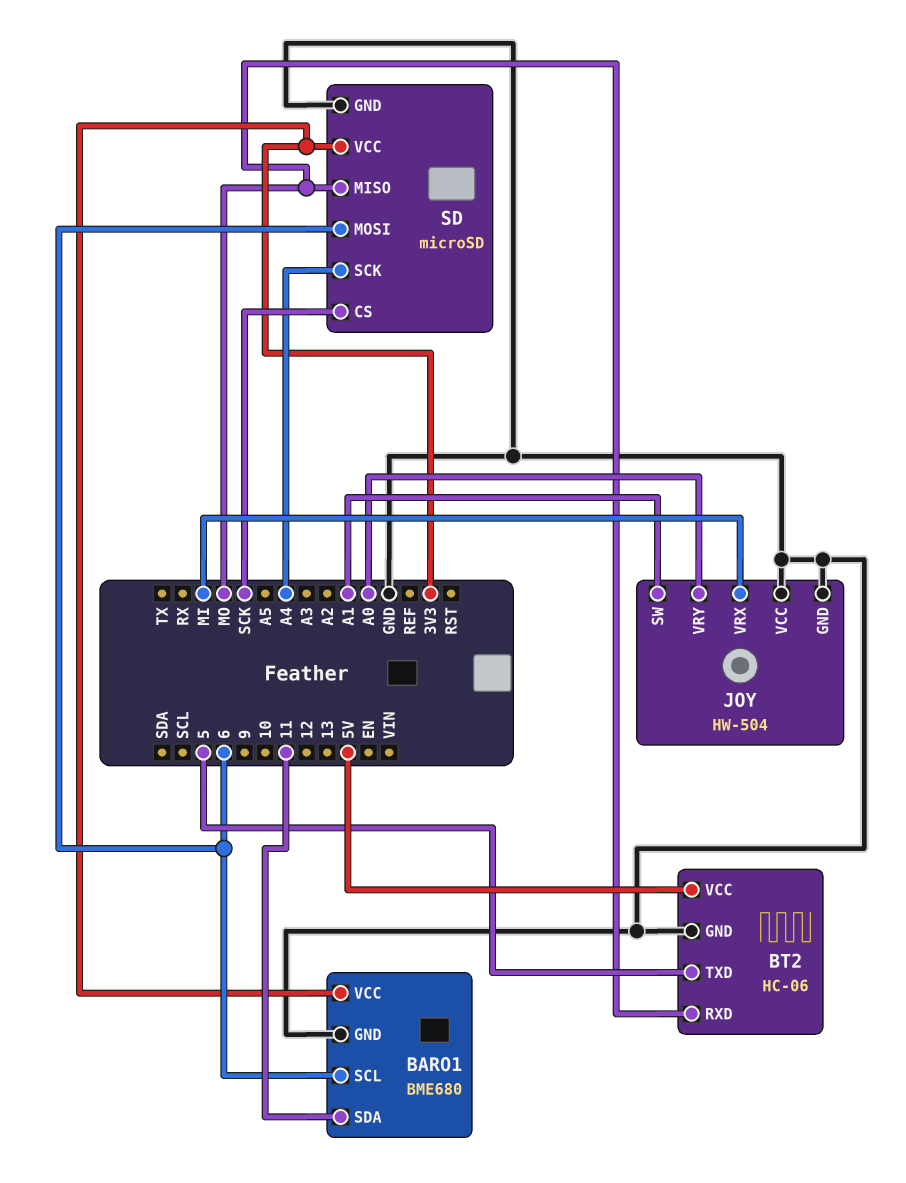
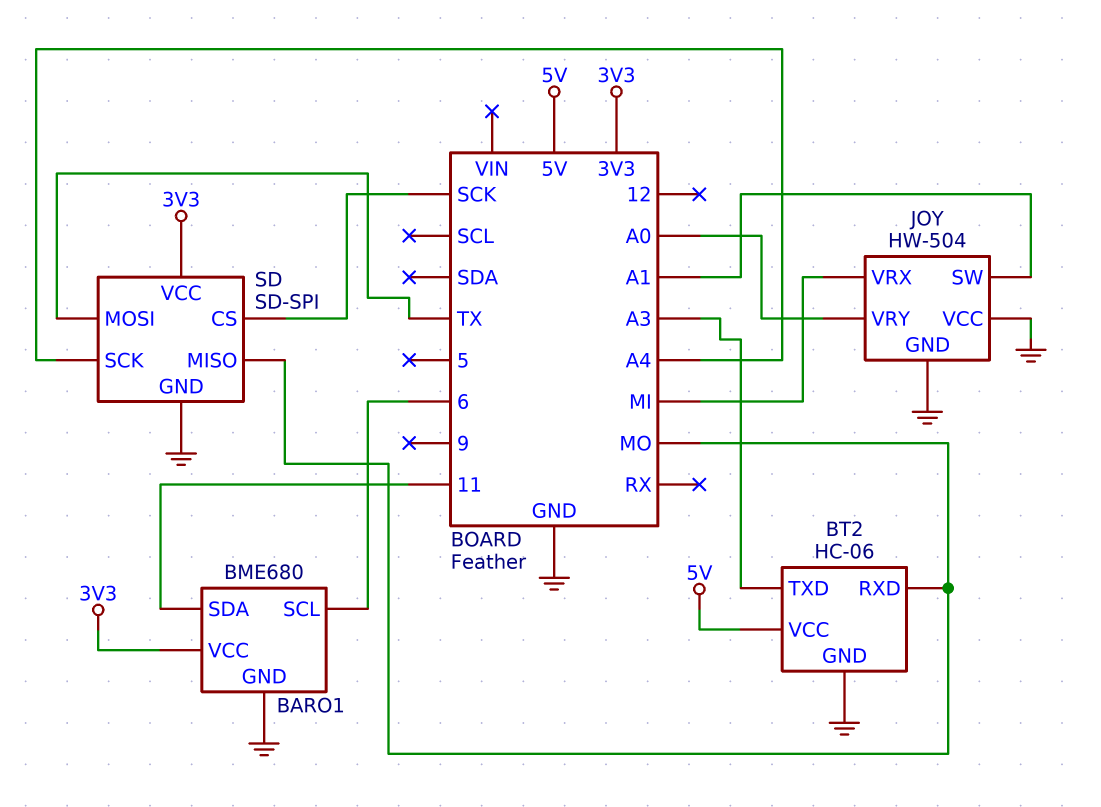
BT2 pin TXD: 5 -> A3
SD: microSD -> SD-SPI
SD pin MOSI: 6 -> TX

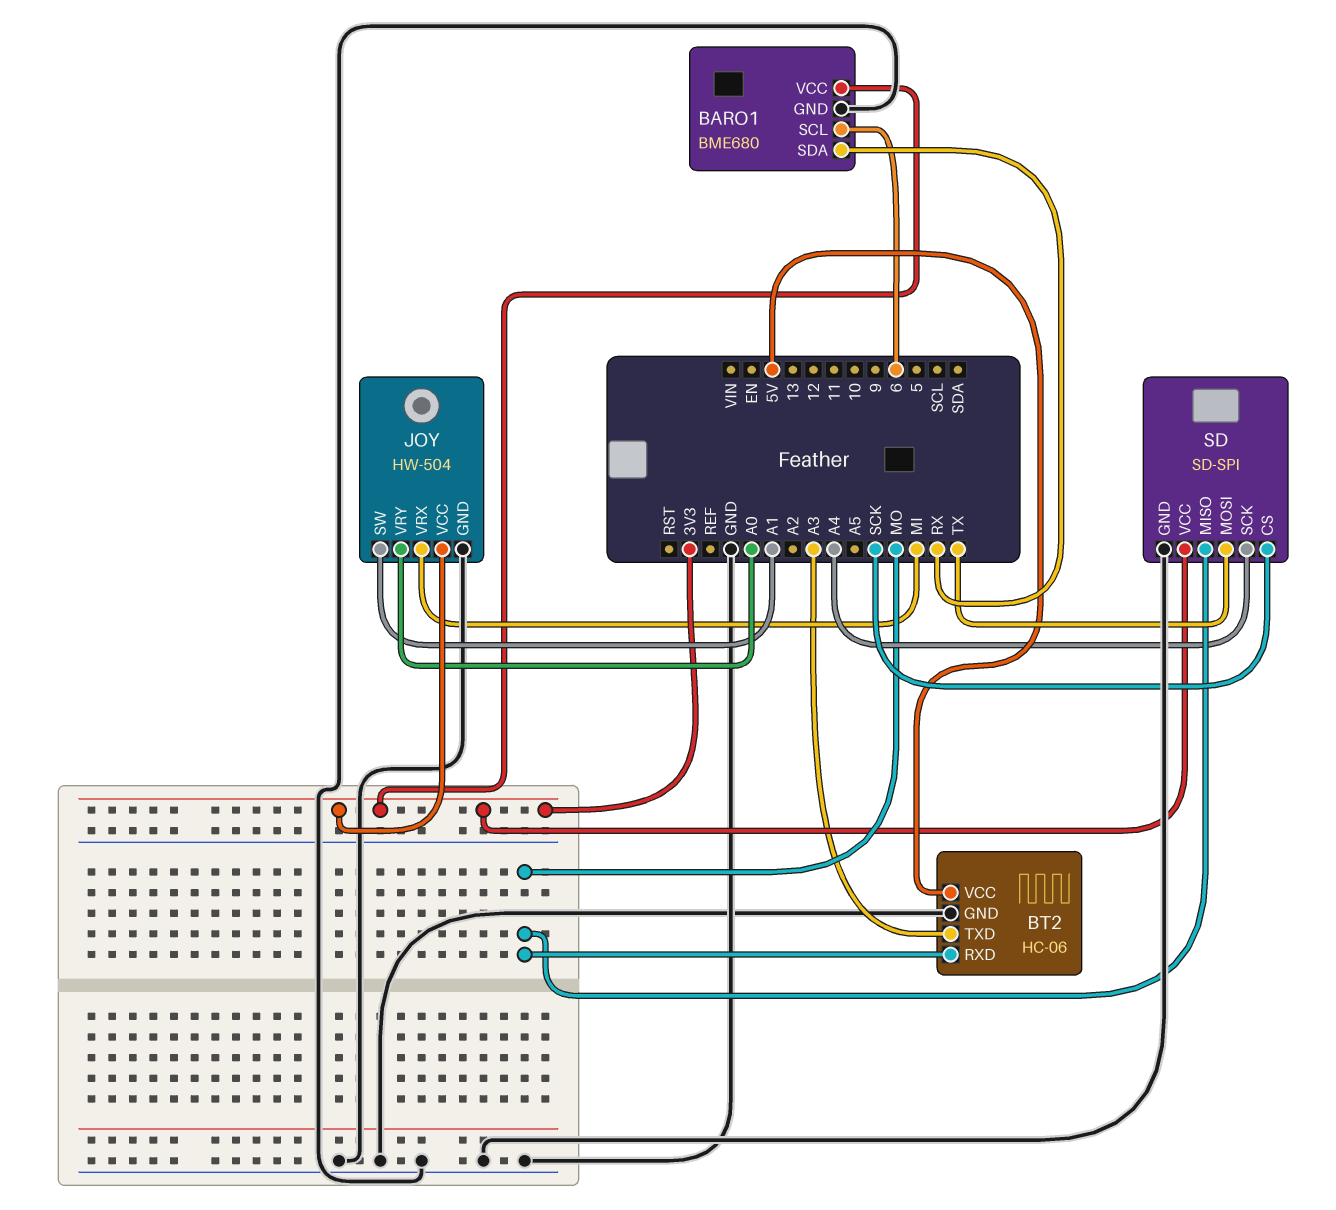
BARO1 pin SDA: 11 -> RX
JOY pin VCC: GND -> 3V3

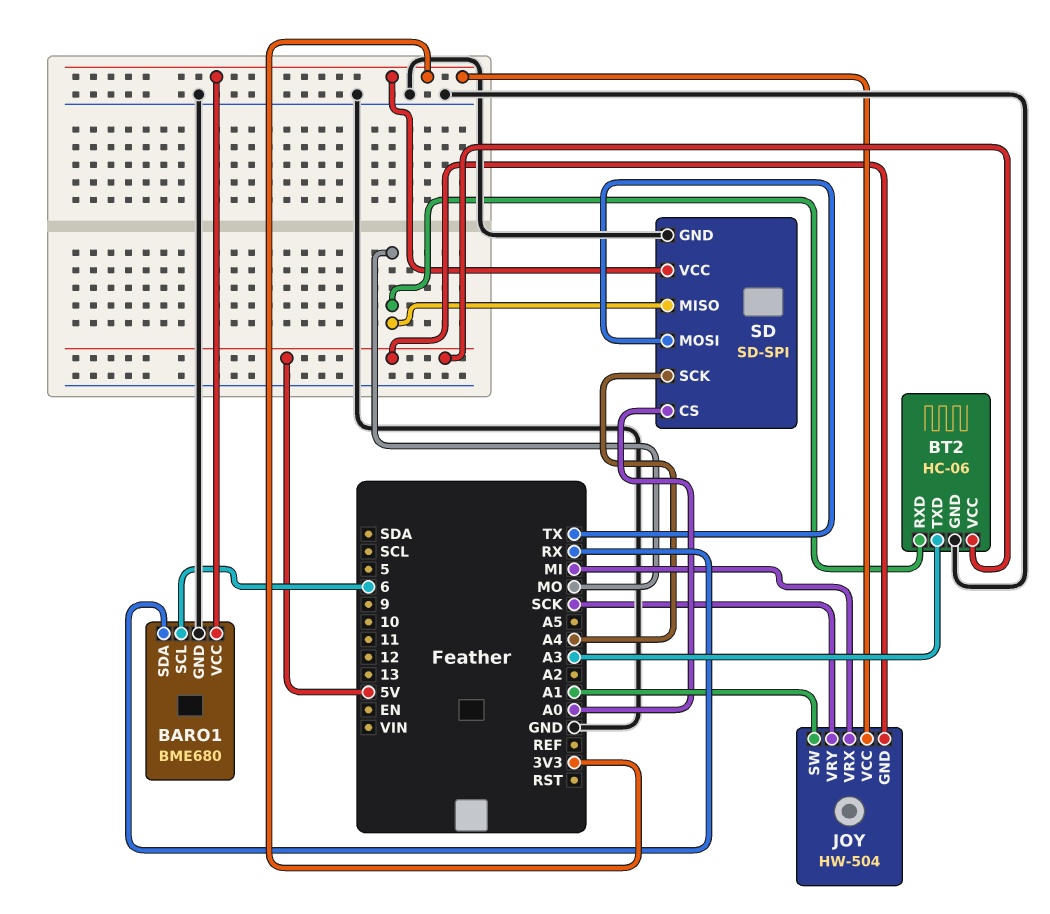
JOY pin GND: GND -> 5V
JOY pin VRY: A0 -> SCK
SD pin CS: SCK -> A0

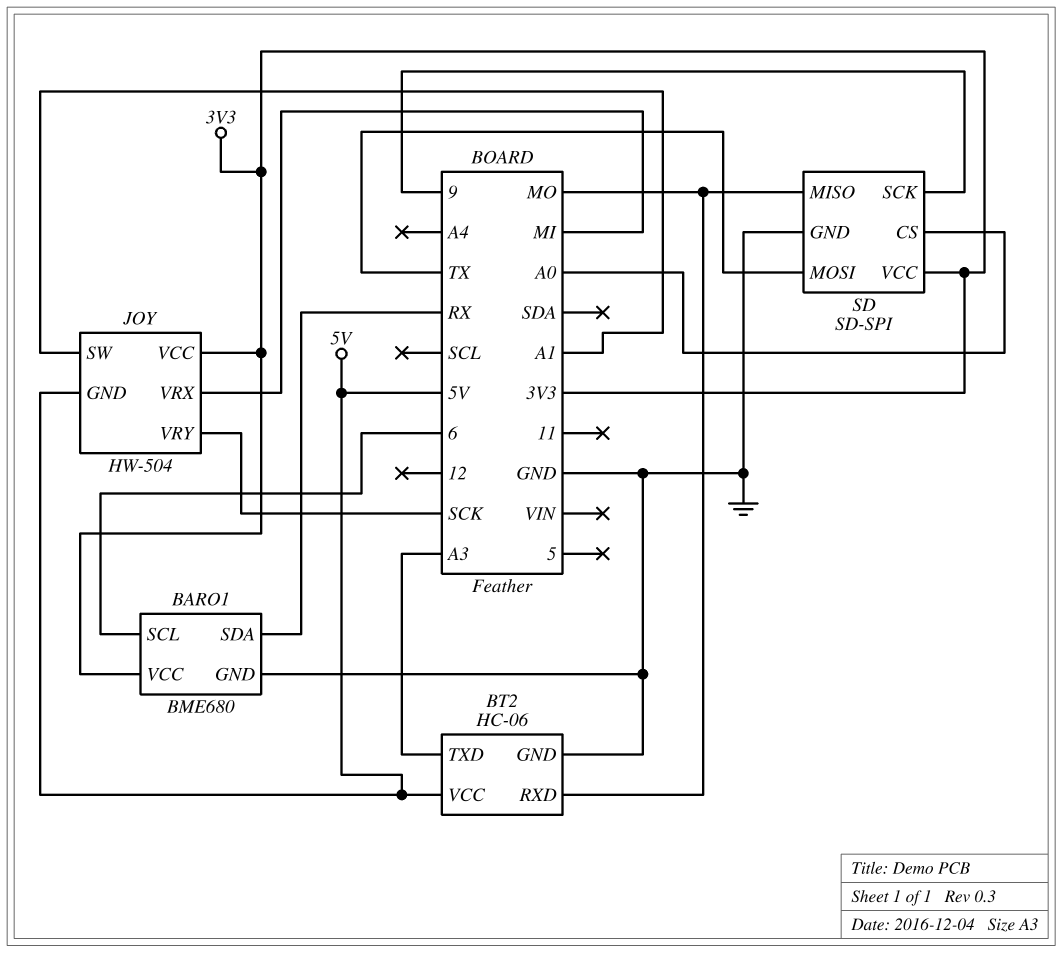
SD pin SCK: A4 -> 9

